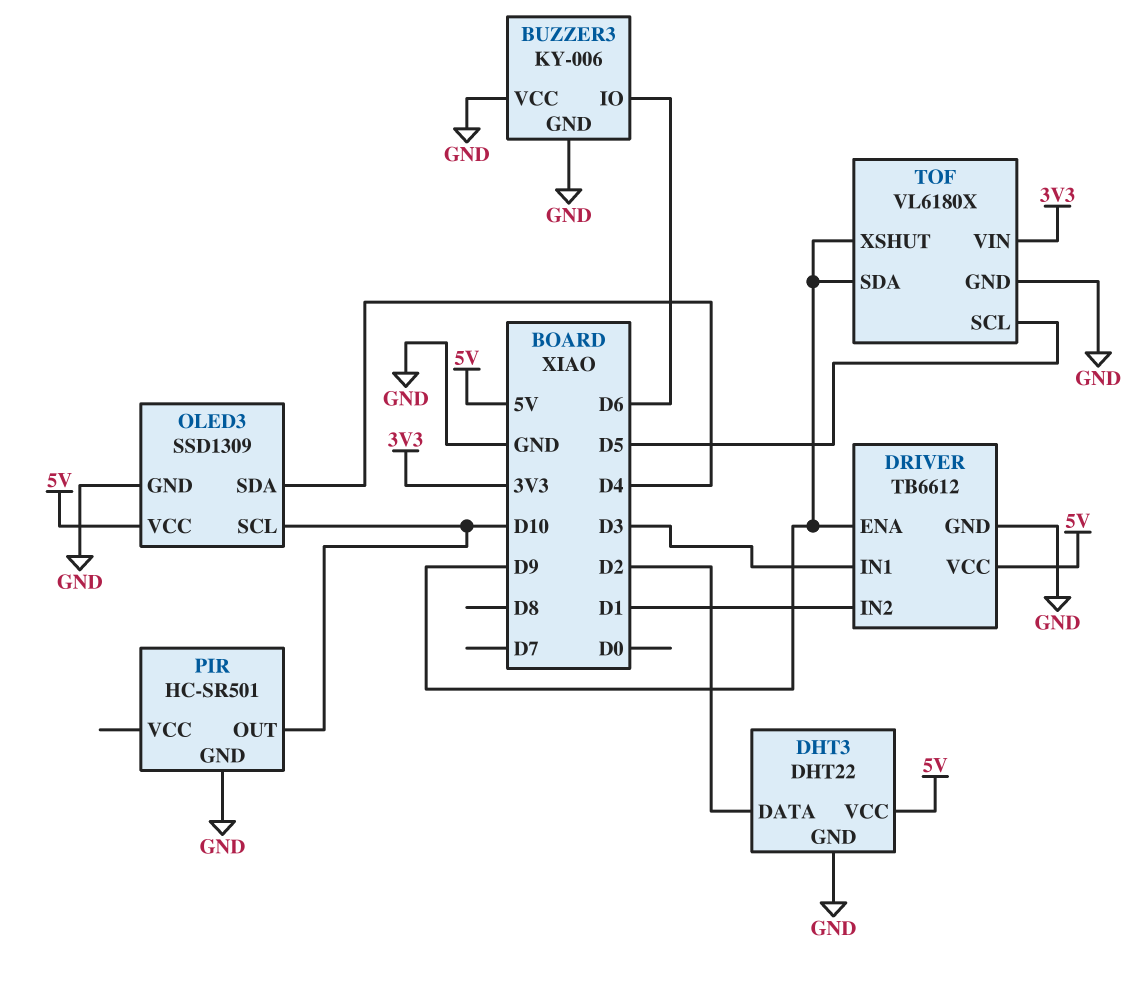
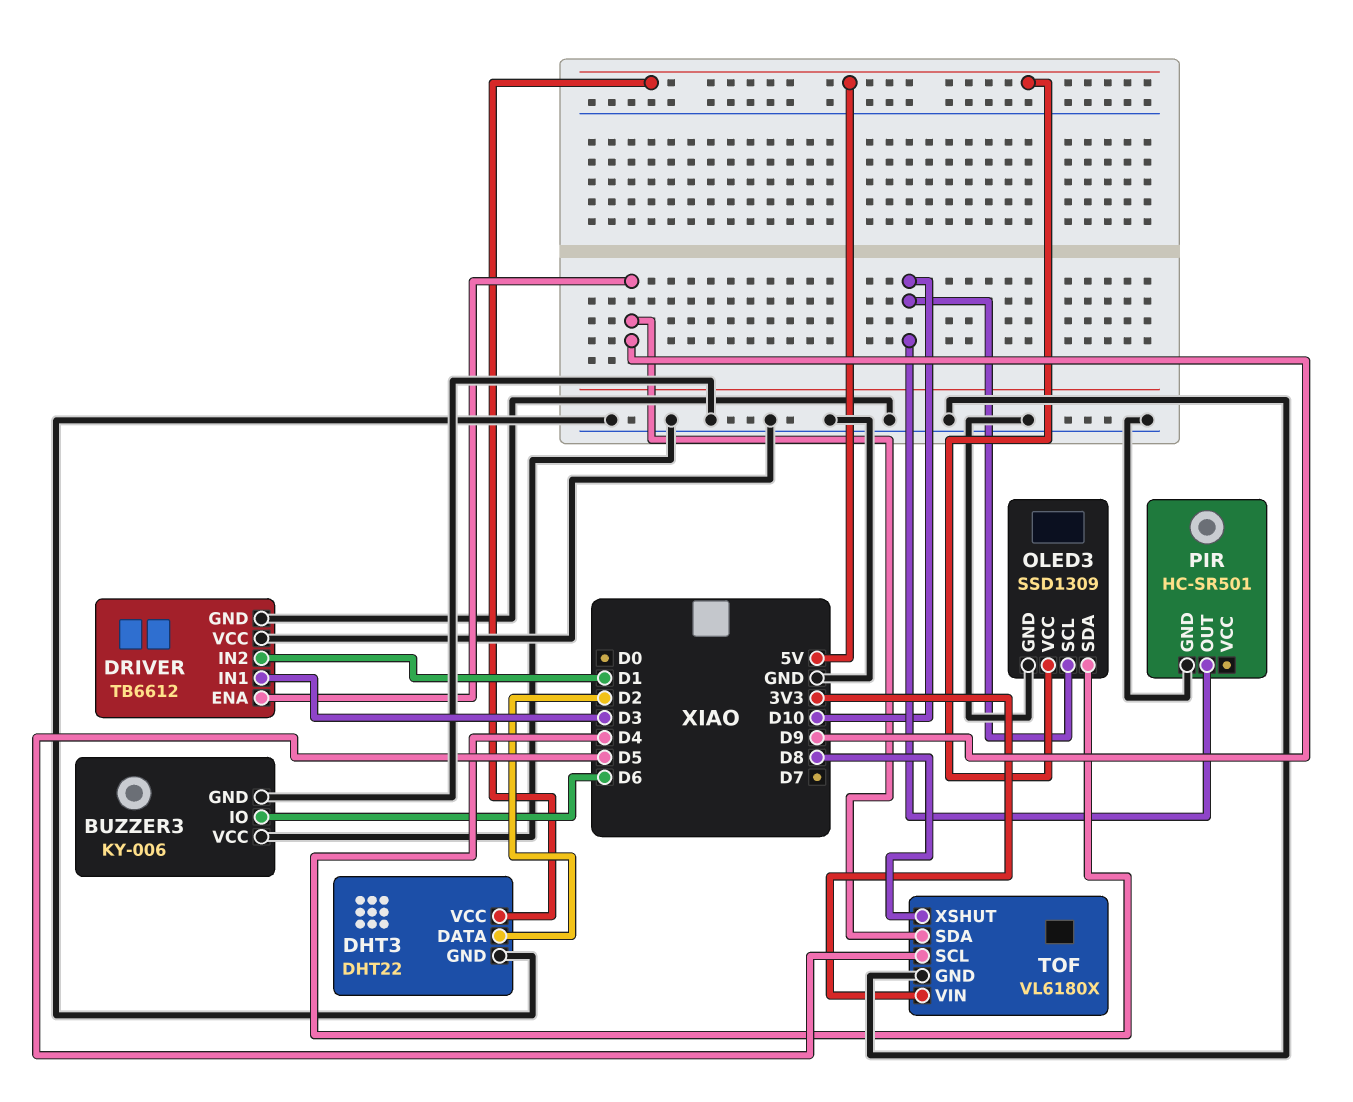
DRIVER pin VCC: 5V -> GND
TOF pin XSHUT: D9 -> D8

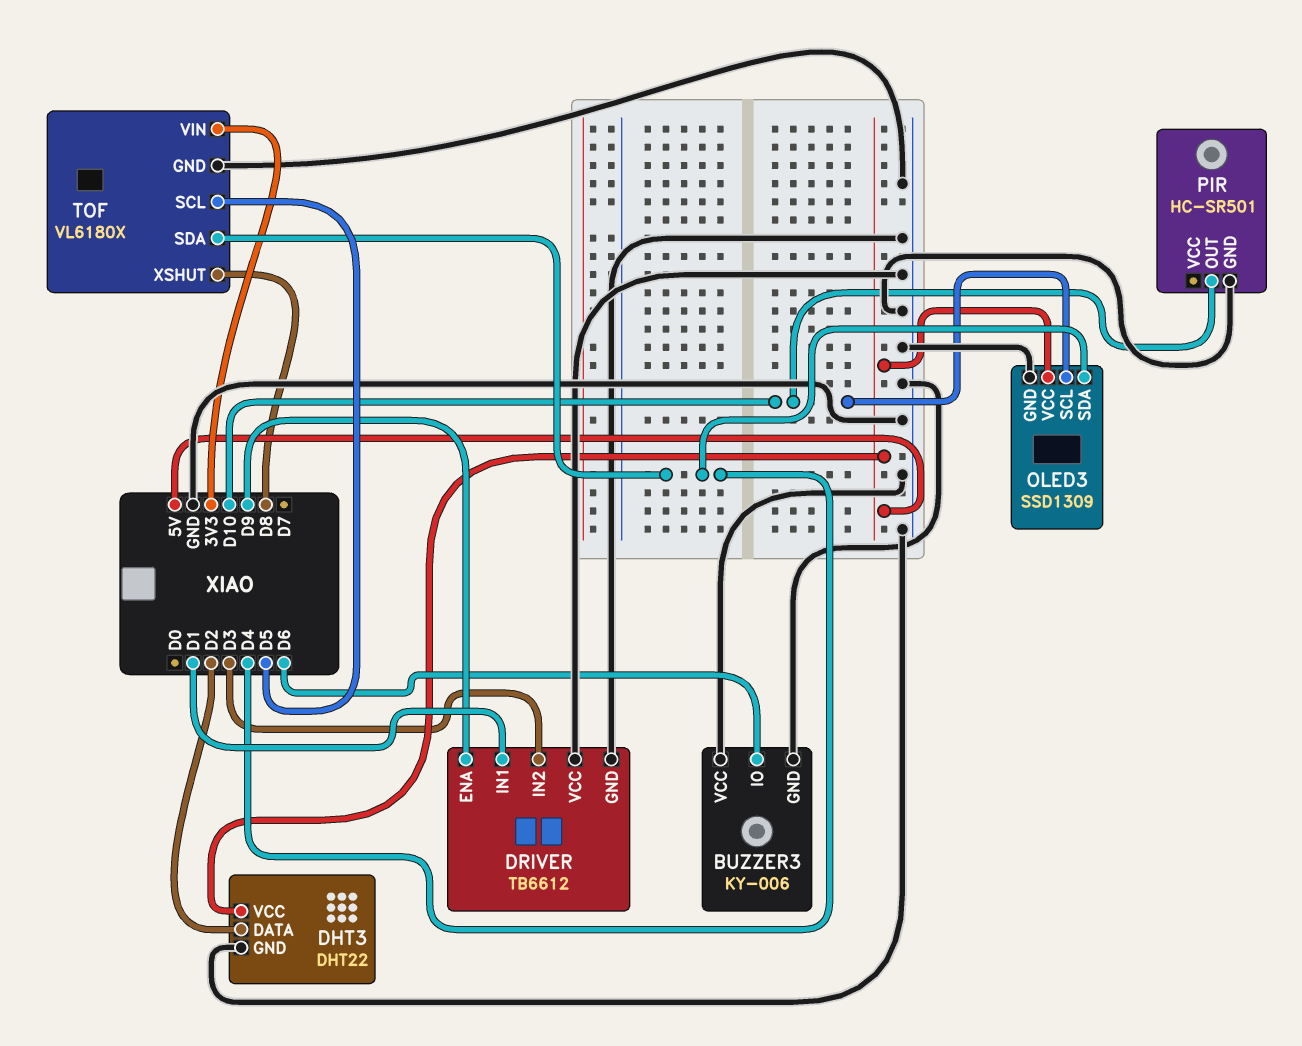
DRIVER pin IN1: D3 -> D1
DRIVER pin IN2: D1 -> D3
TOF pin SDA: D9 -> D4

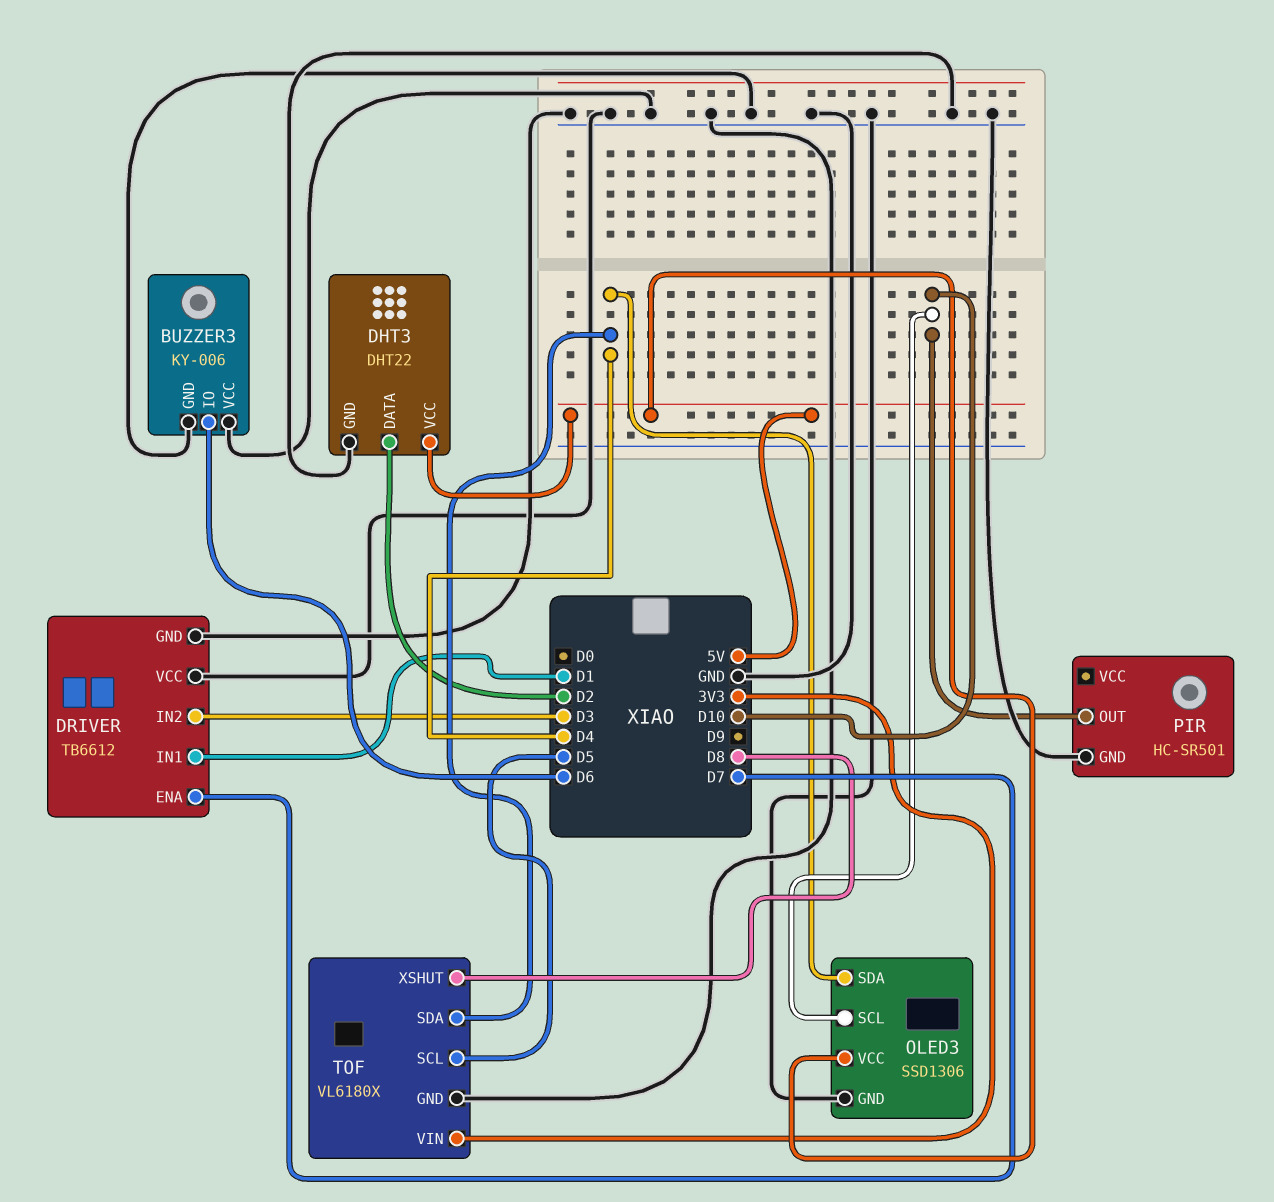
DRIVER pin ENA: D9 -> D7
OLED3: SSD1309 -> SSD1306

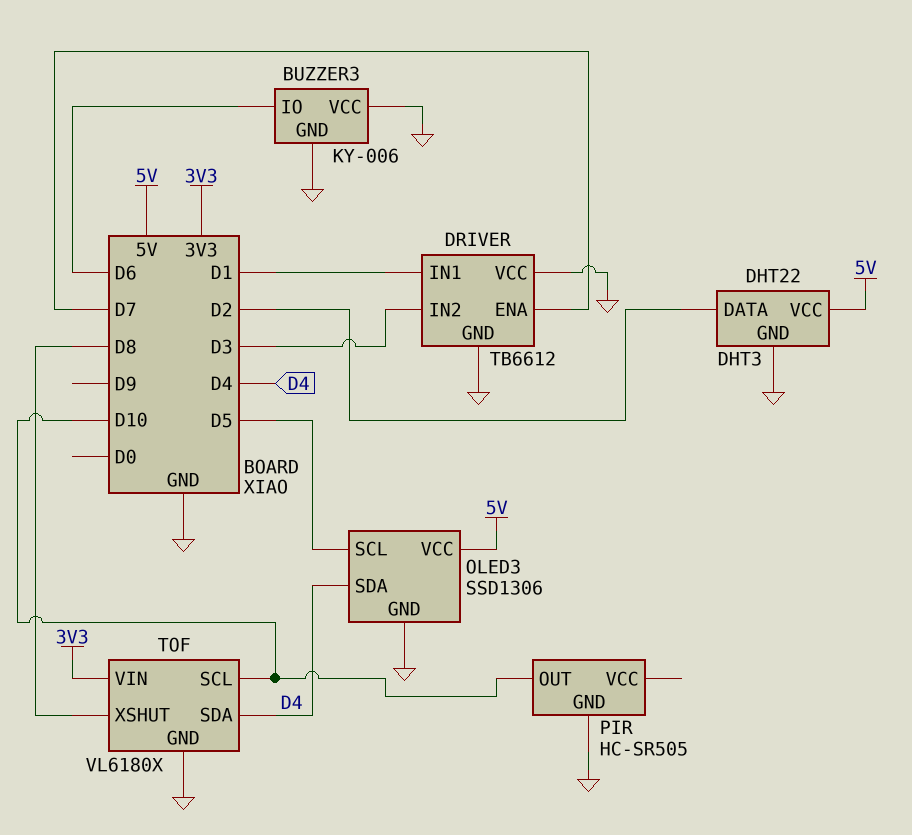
OLED3 pin SCL: D10 -> D5
PIR: HC-SR501 -> HC-SR505
TOF pin SCL: D5 -> D10

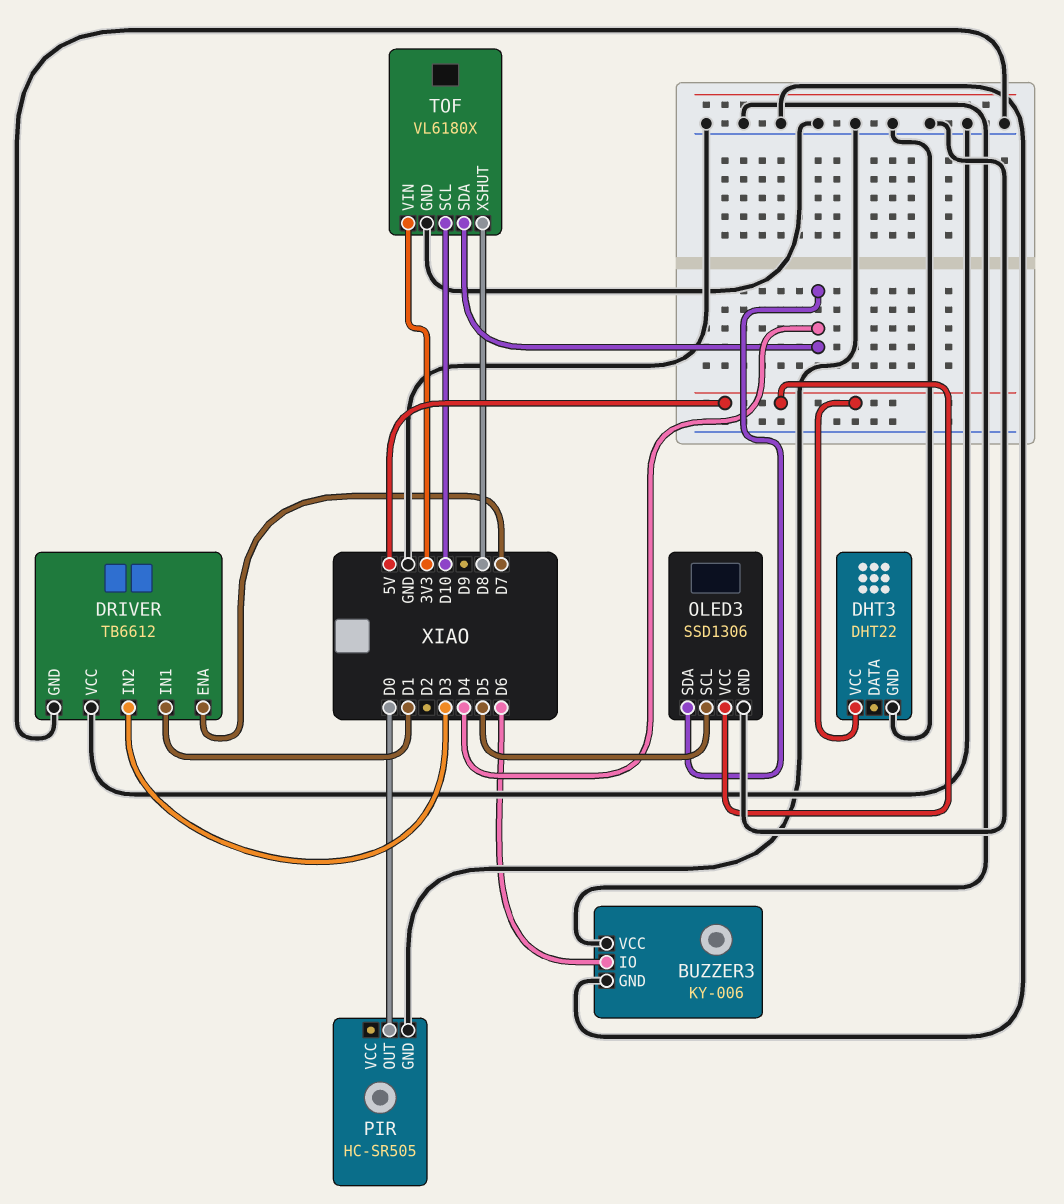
DHT3 pin DATA: D2 -> none
PIR pin OUT: D10 -> D0

